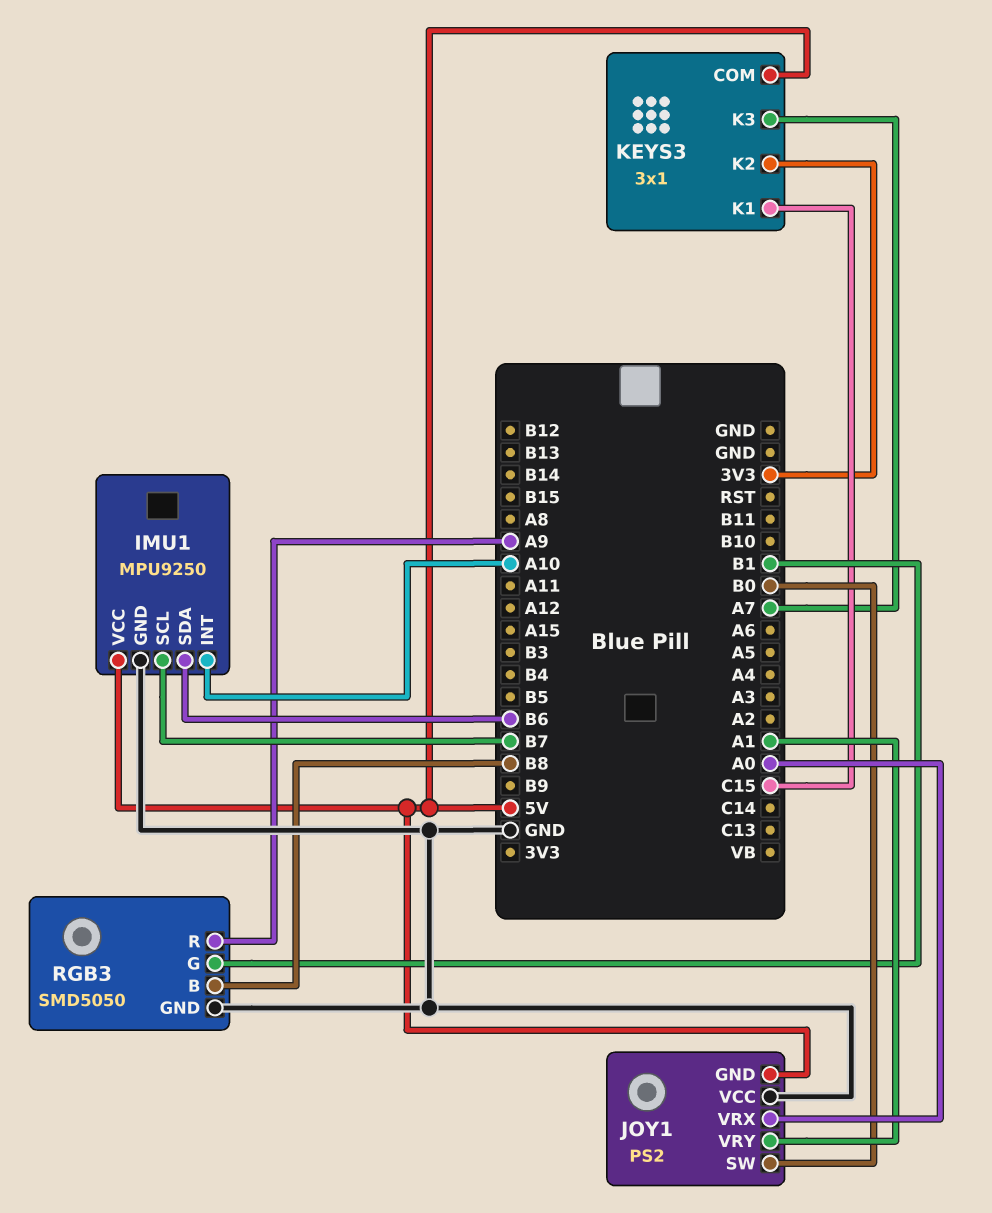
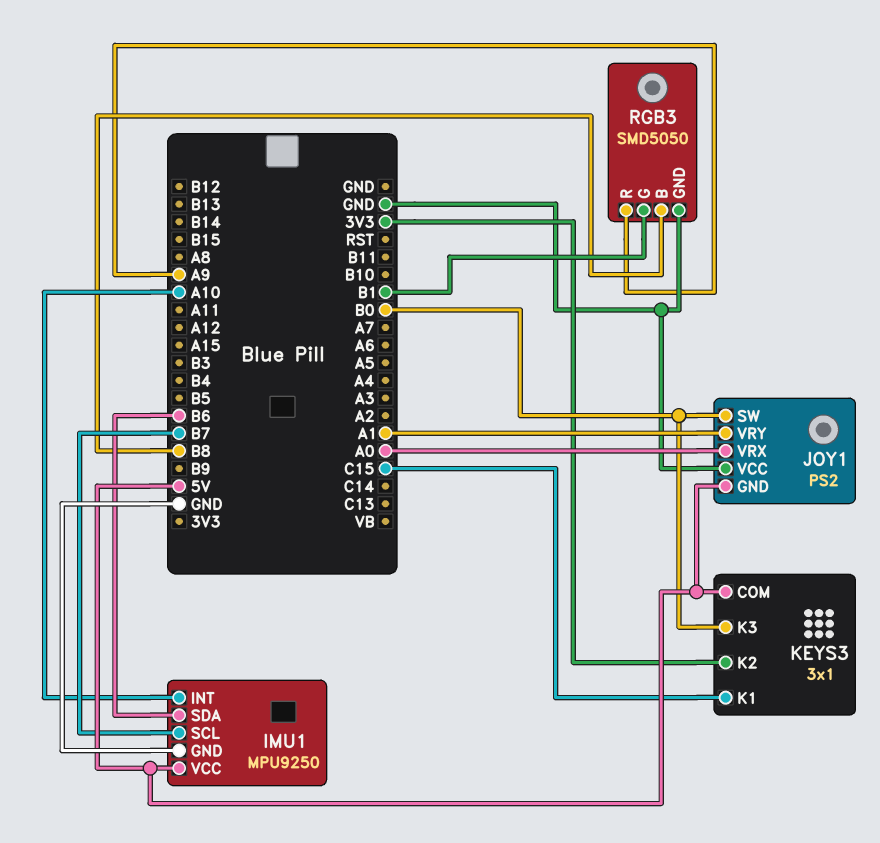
KEYS3 pin K3: A7 -> B0

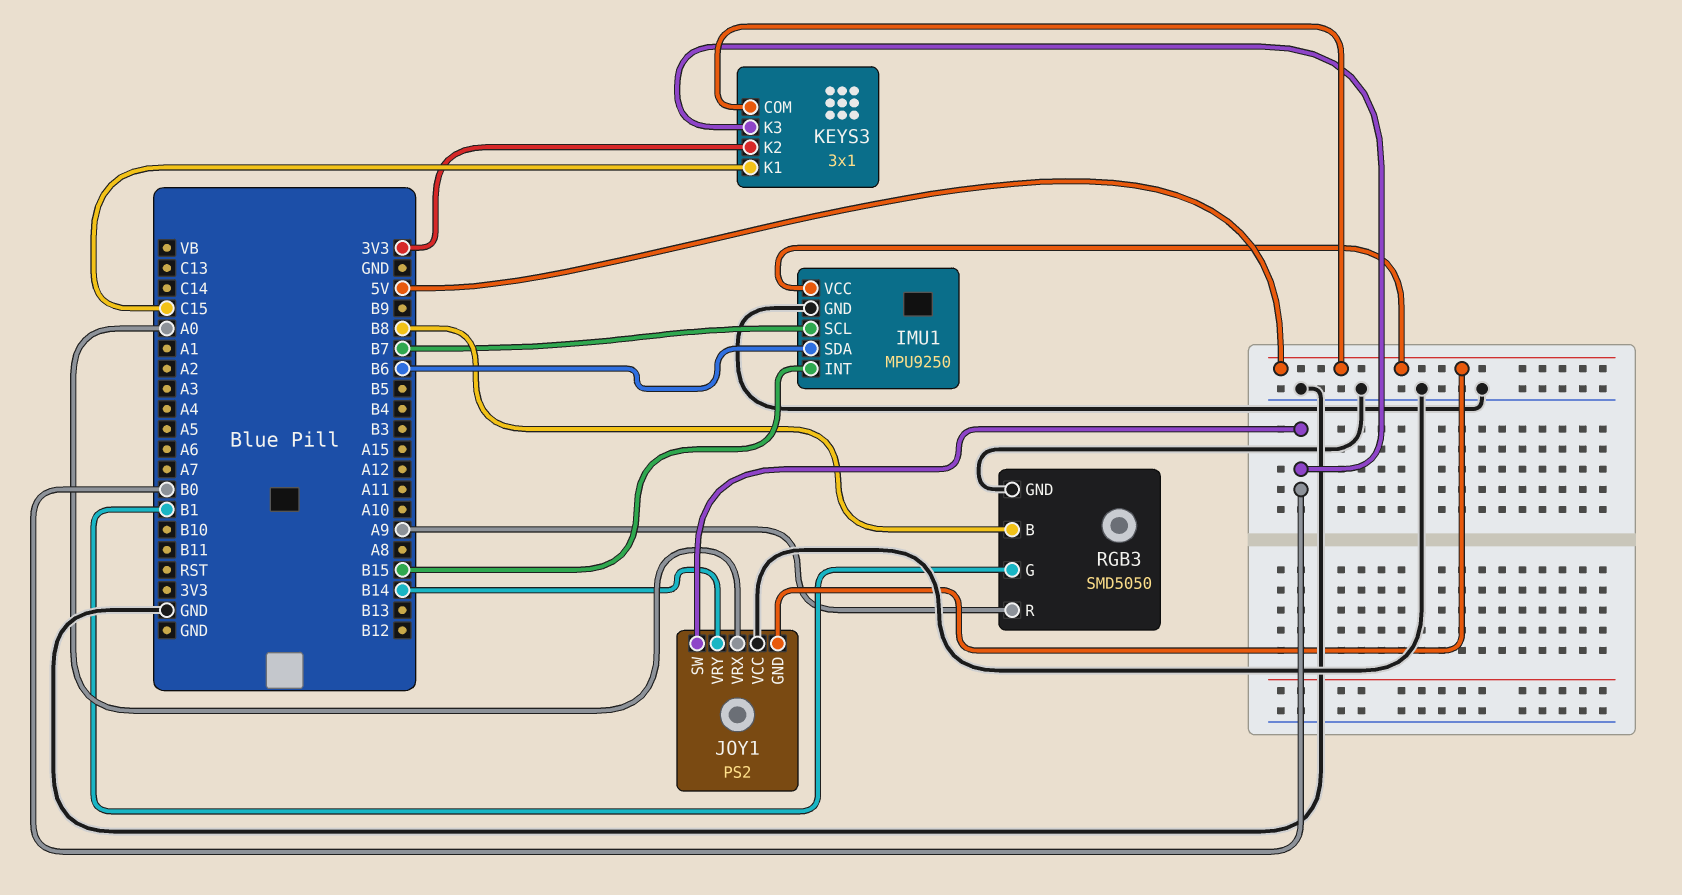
IMU1 pin INT: A10 -> B15
JOY1 pin VRY: A1 -> B14

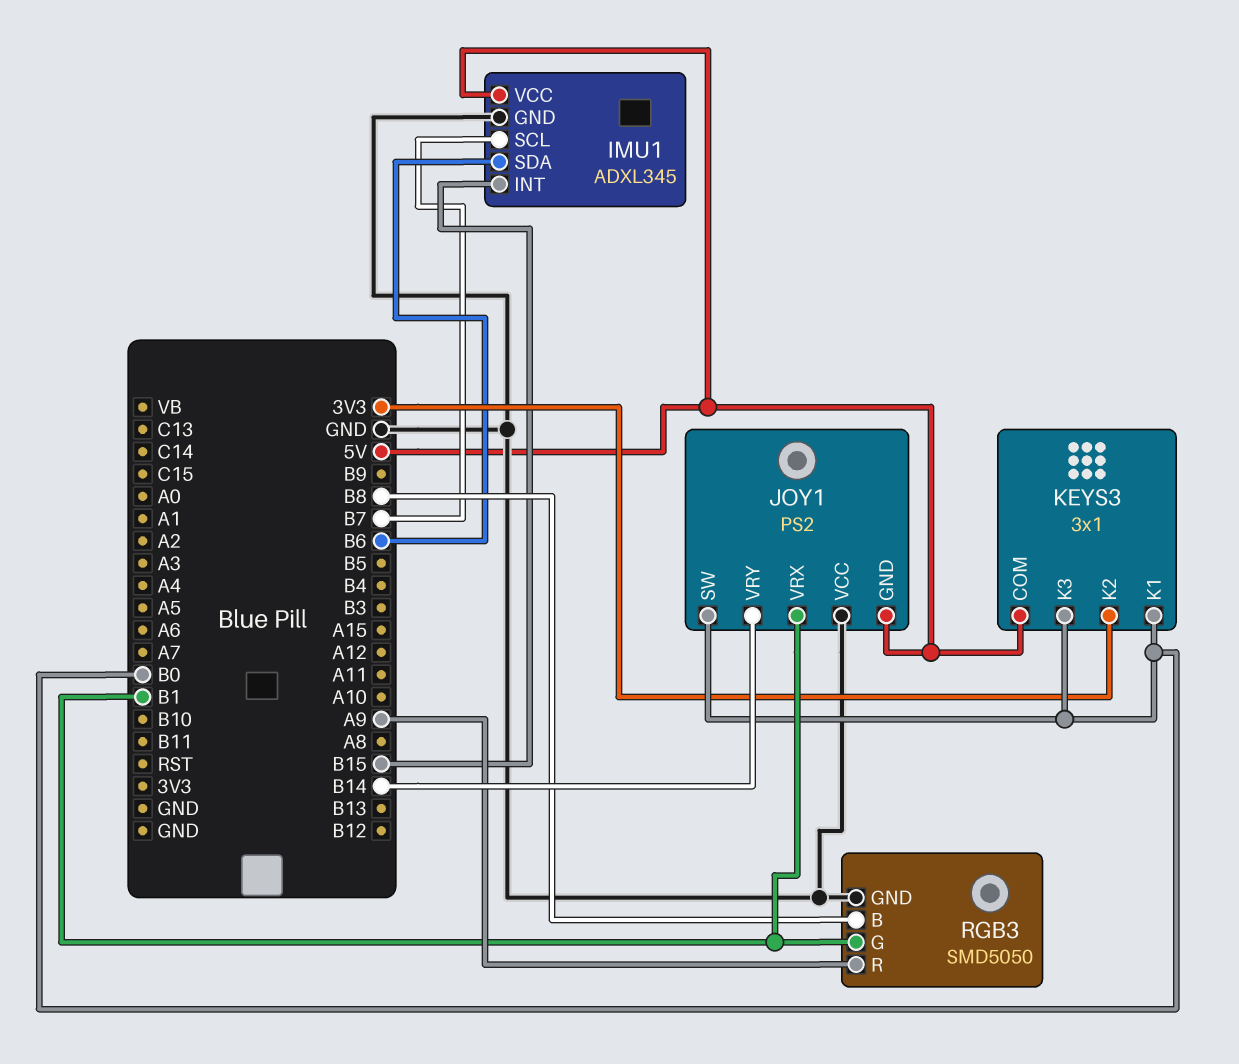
IMU1: MPU9250 -> ADXL345
JOY1 pin VRX: A0 -> B1
KEYS3 pin K1: C15 -> B0

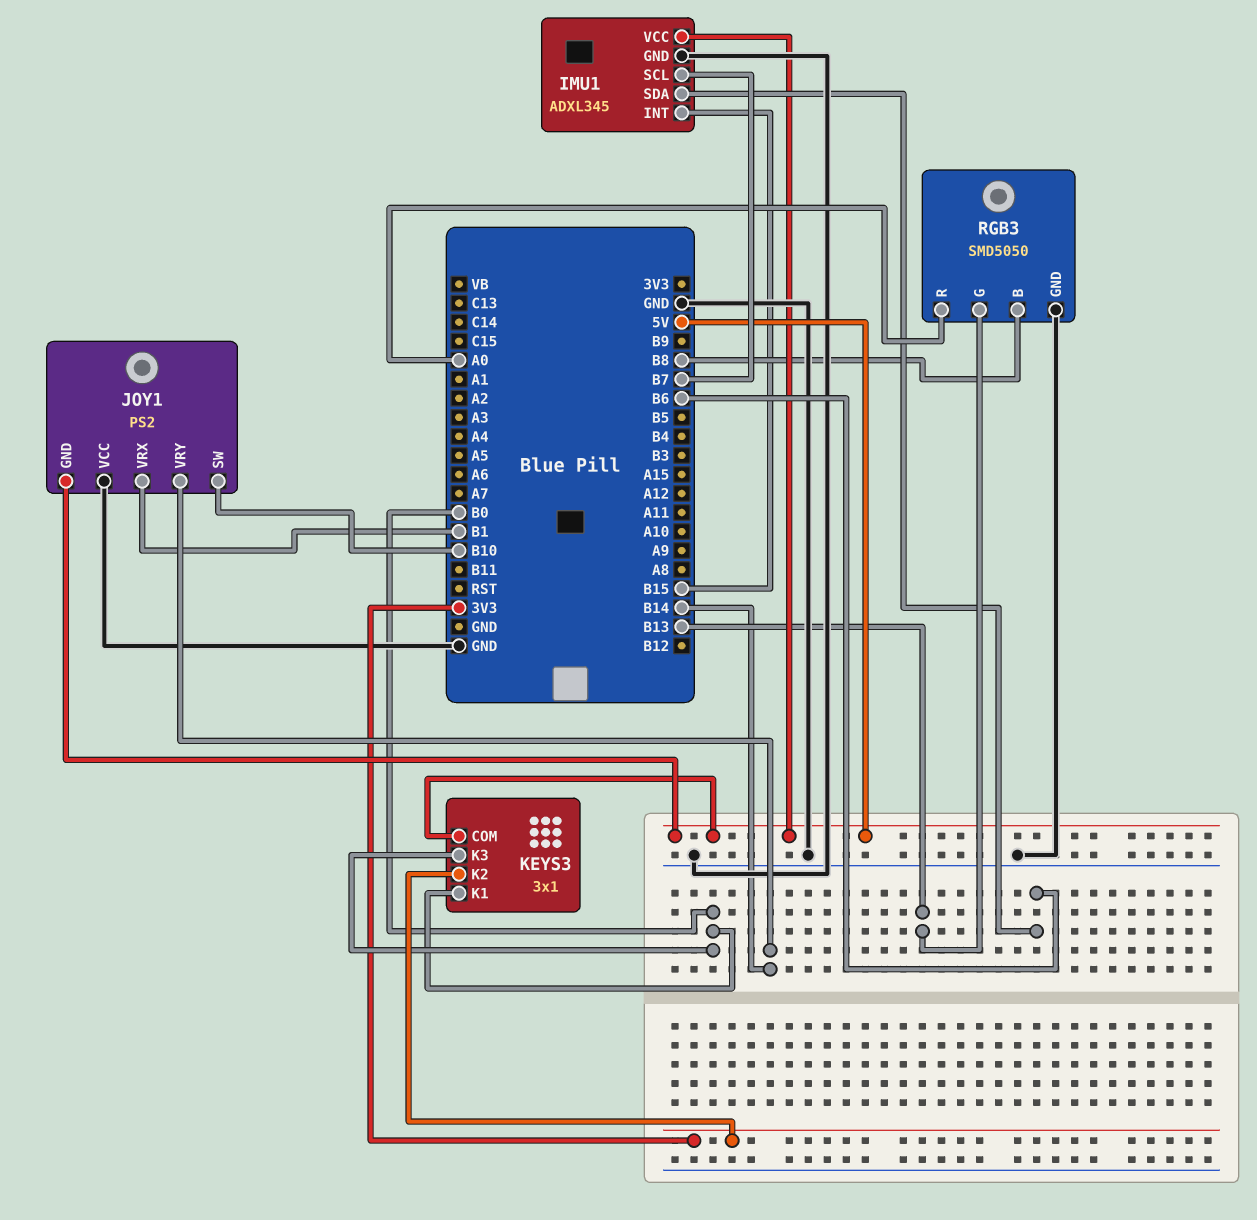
JOY1 pin SW: B0 -> B10
RGB3 pin G: B1 -> B13
RGB3 pin R: A9 -> A0

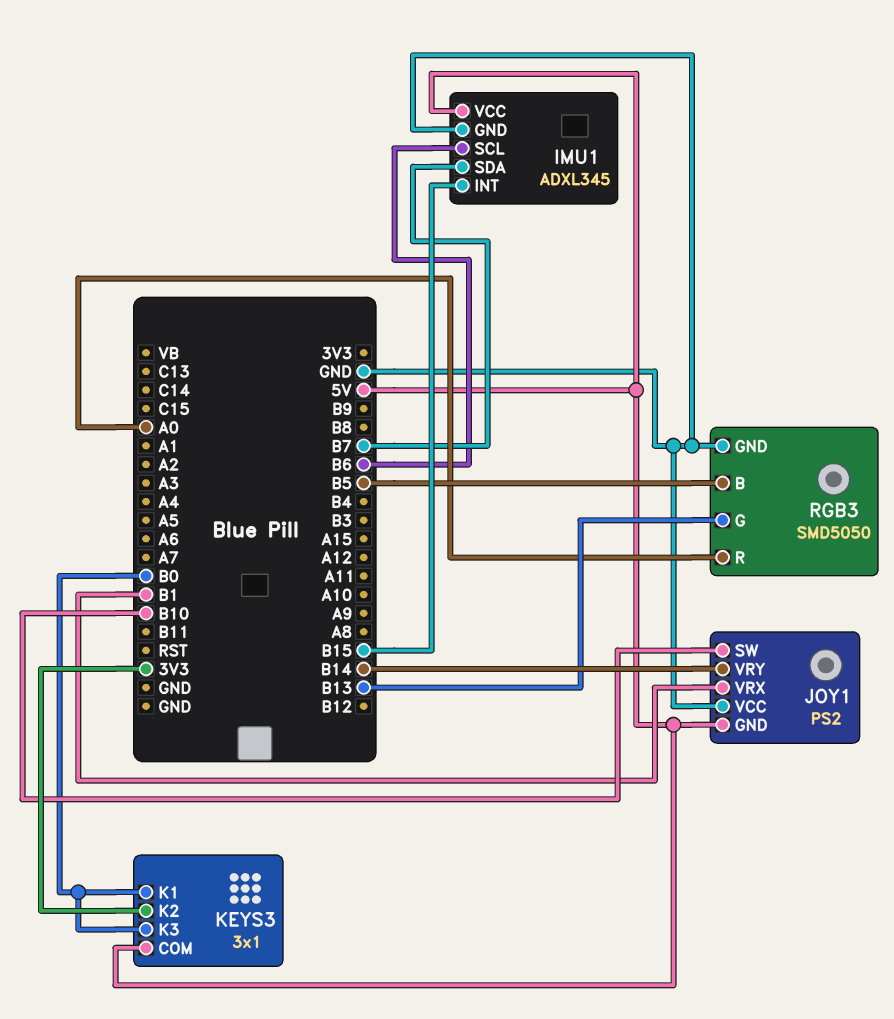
IMU1 pin SCL: B7 -> B6
IMU1 pin SDA: B6 -> B7
RGB3 pin B: B8 -> B5

